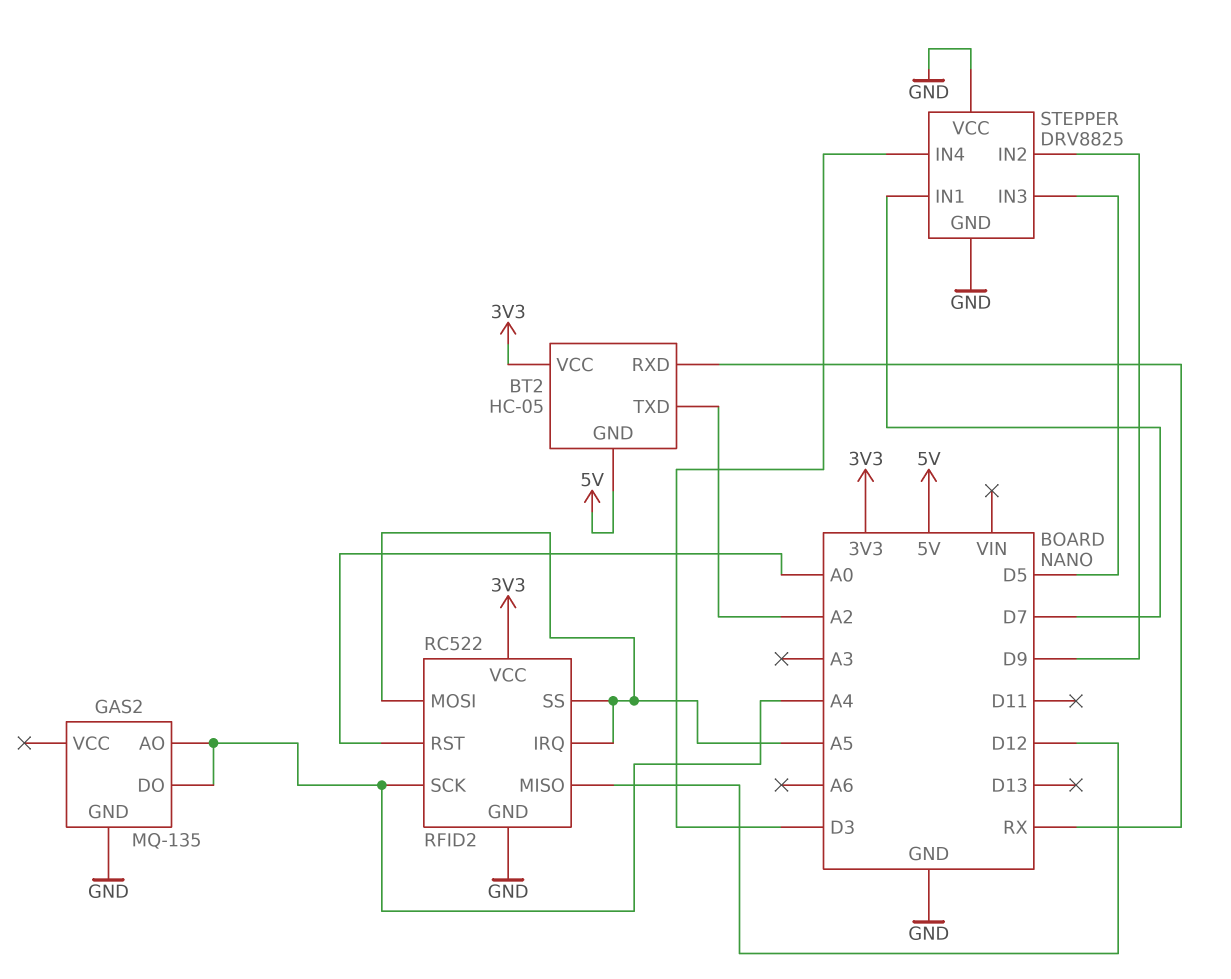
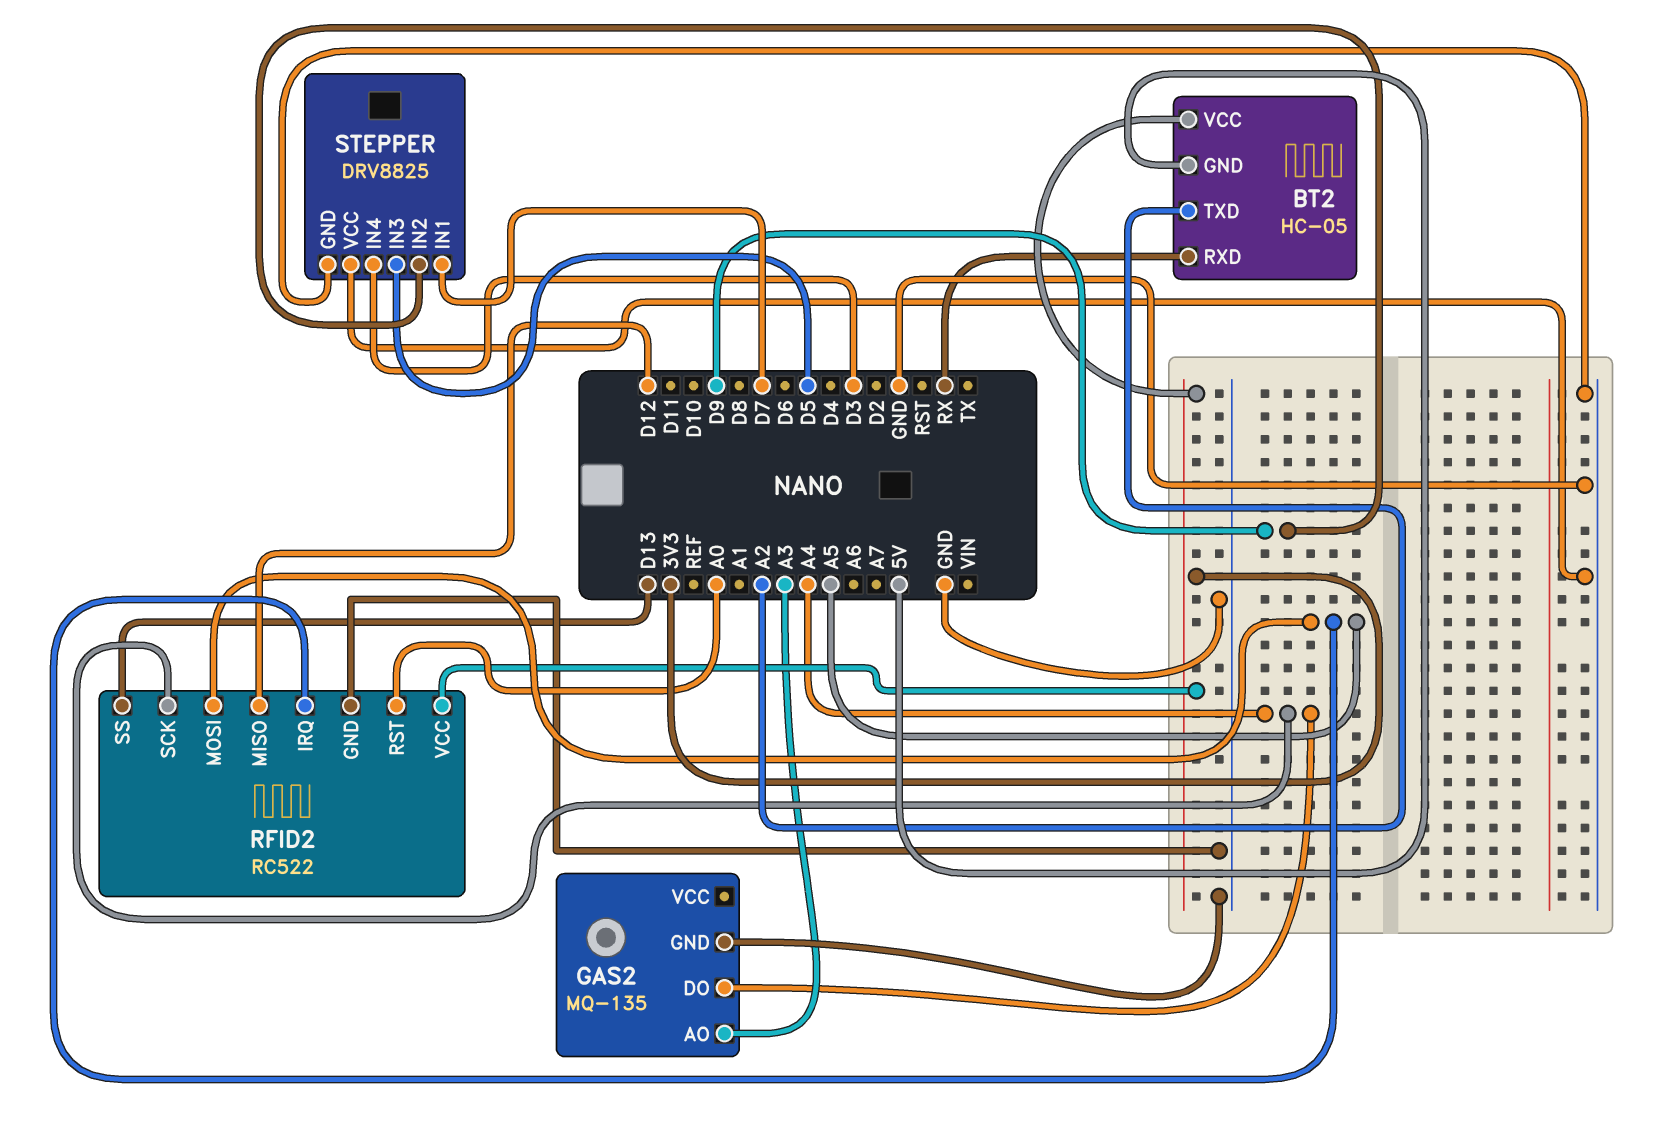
GAS2 pin AO: A4 -> A3
RFID2 pin SS: A5 -> D13

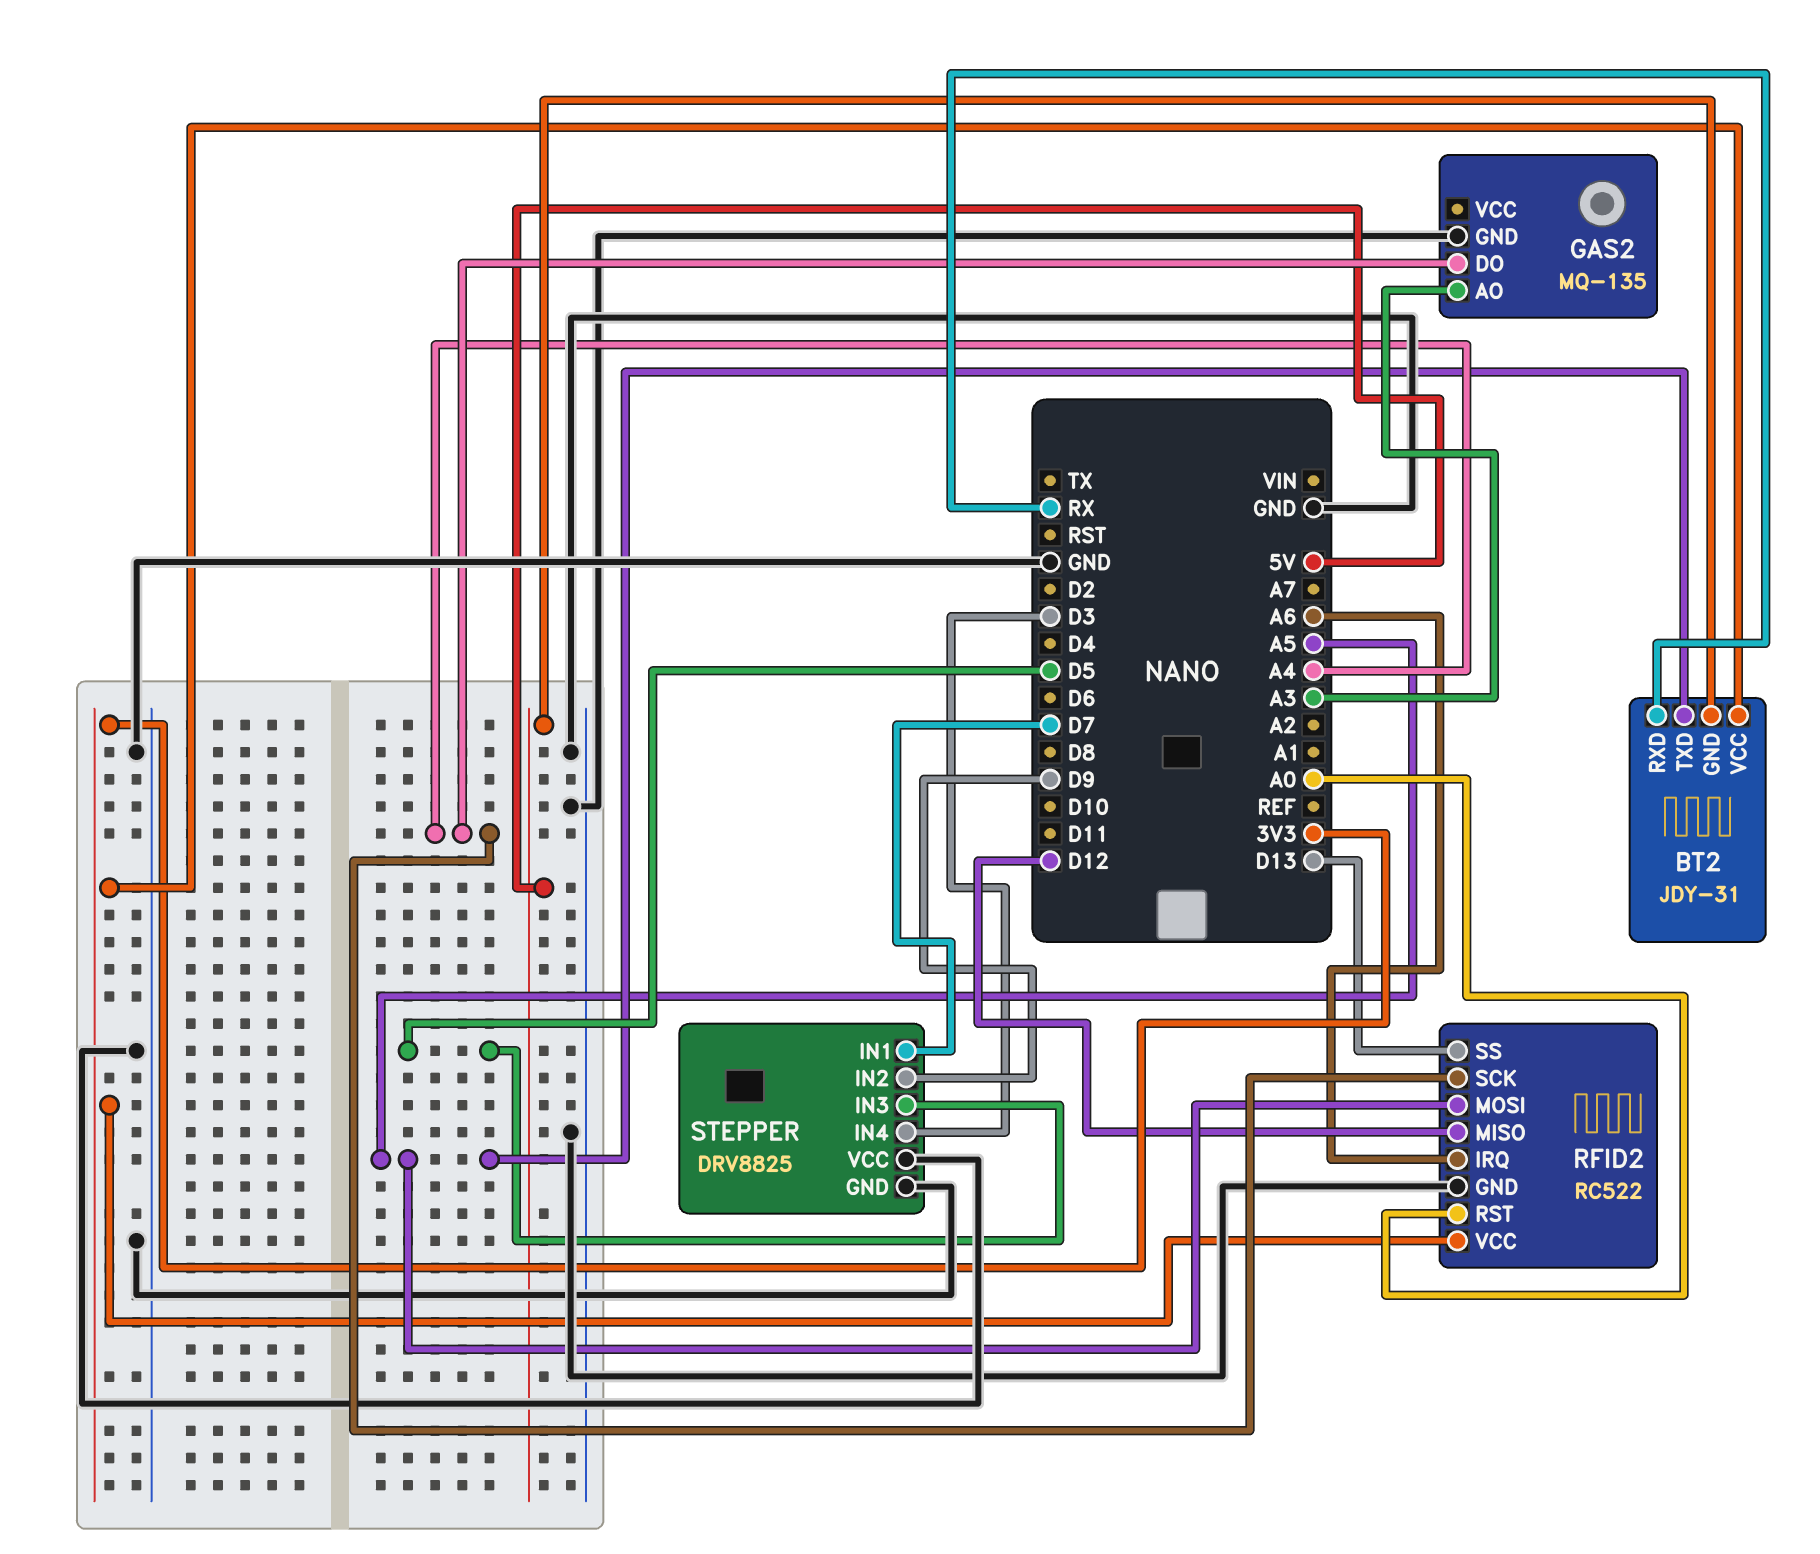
BT2: HC-05 -> JDY-31
BT2 pin TXD: A2 -> A5
RFID2 pin IRQ: A5 -> A6

